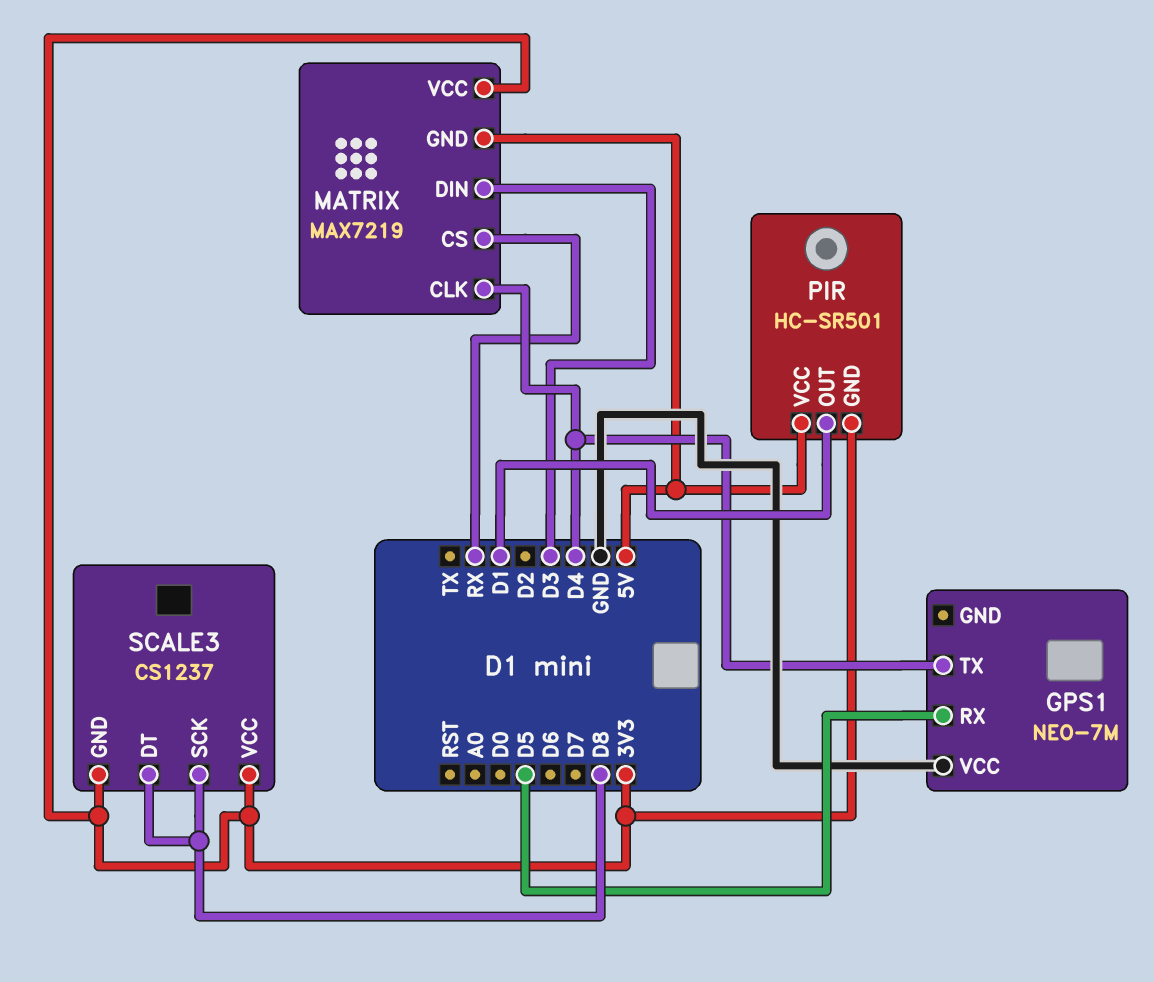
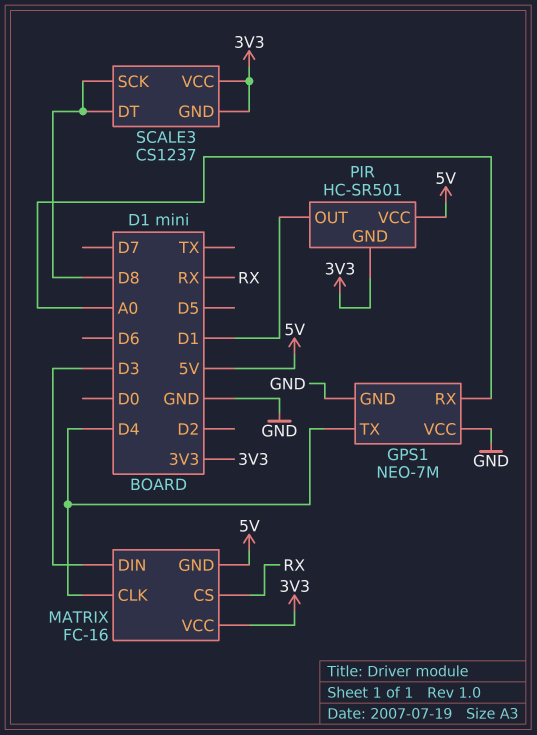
GPS1 pin GND: none -> GND
GPS1 pin RX: D5 -> A0
MATRIX: MAX7219 -> FC-16

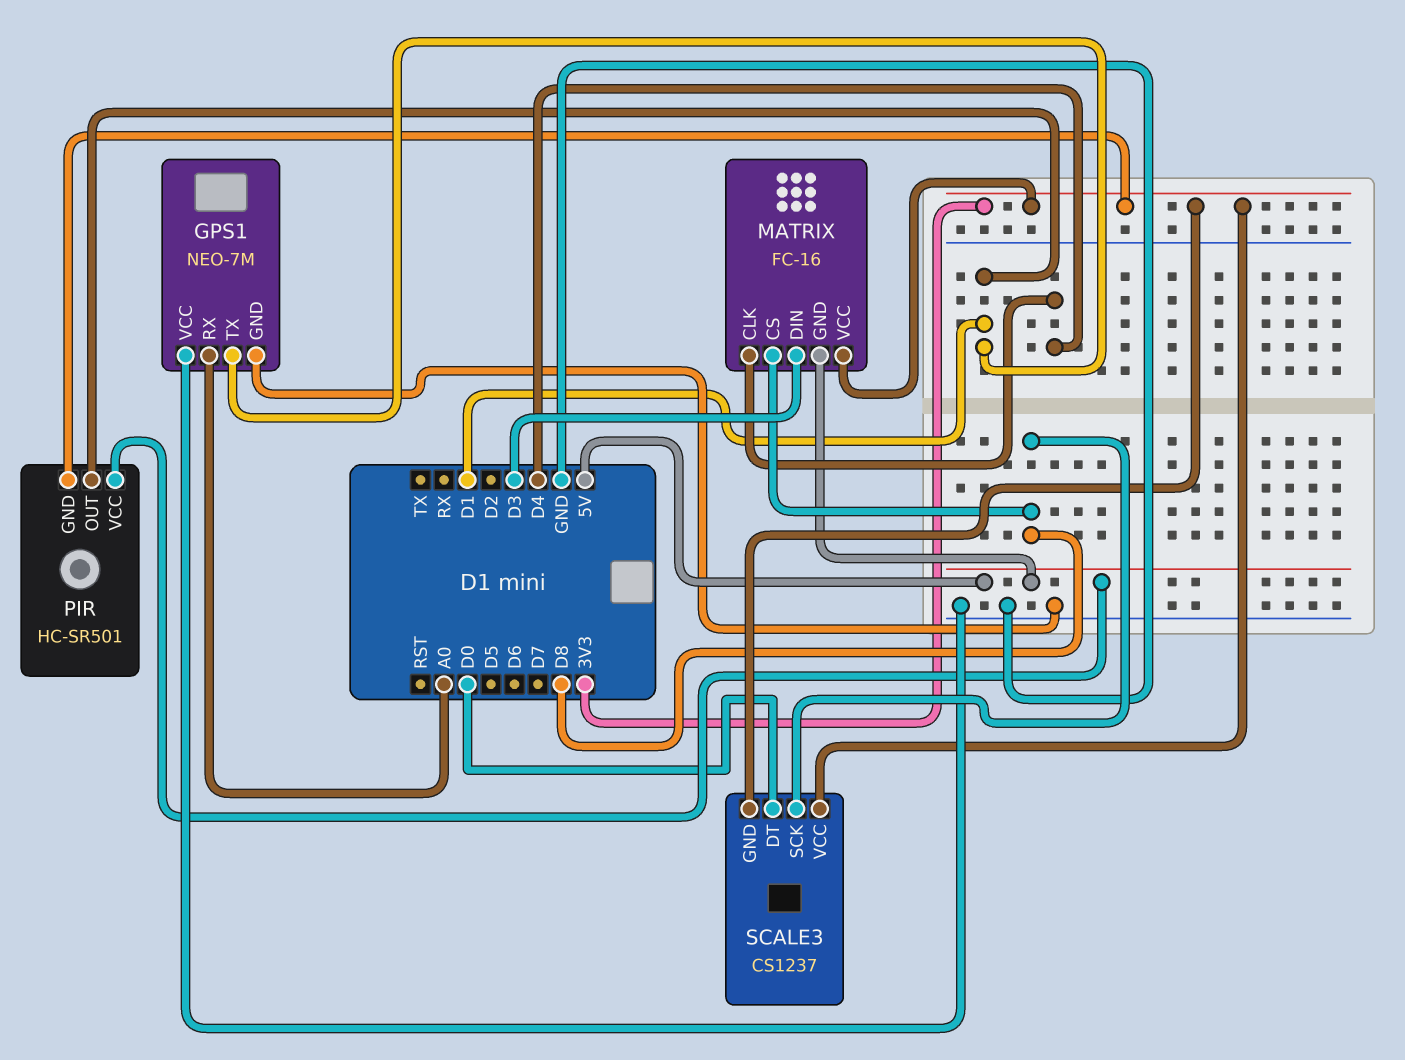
GPS1 pin TX: D4 -> D1
MATRIX pin CS: RX -> D8
SCALE3 pin DT: D8 -> D0

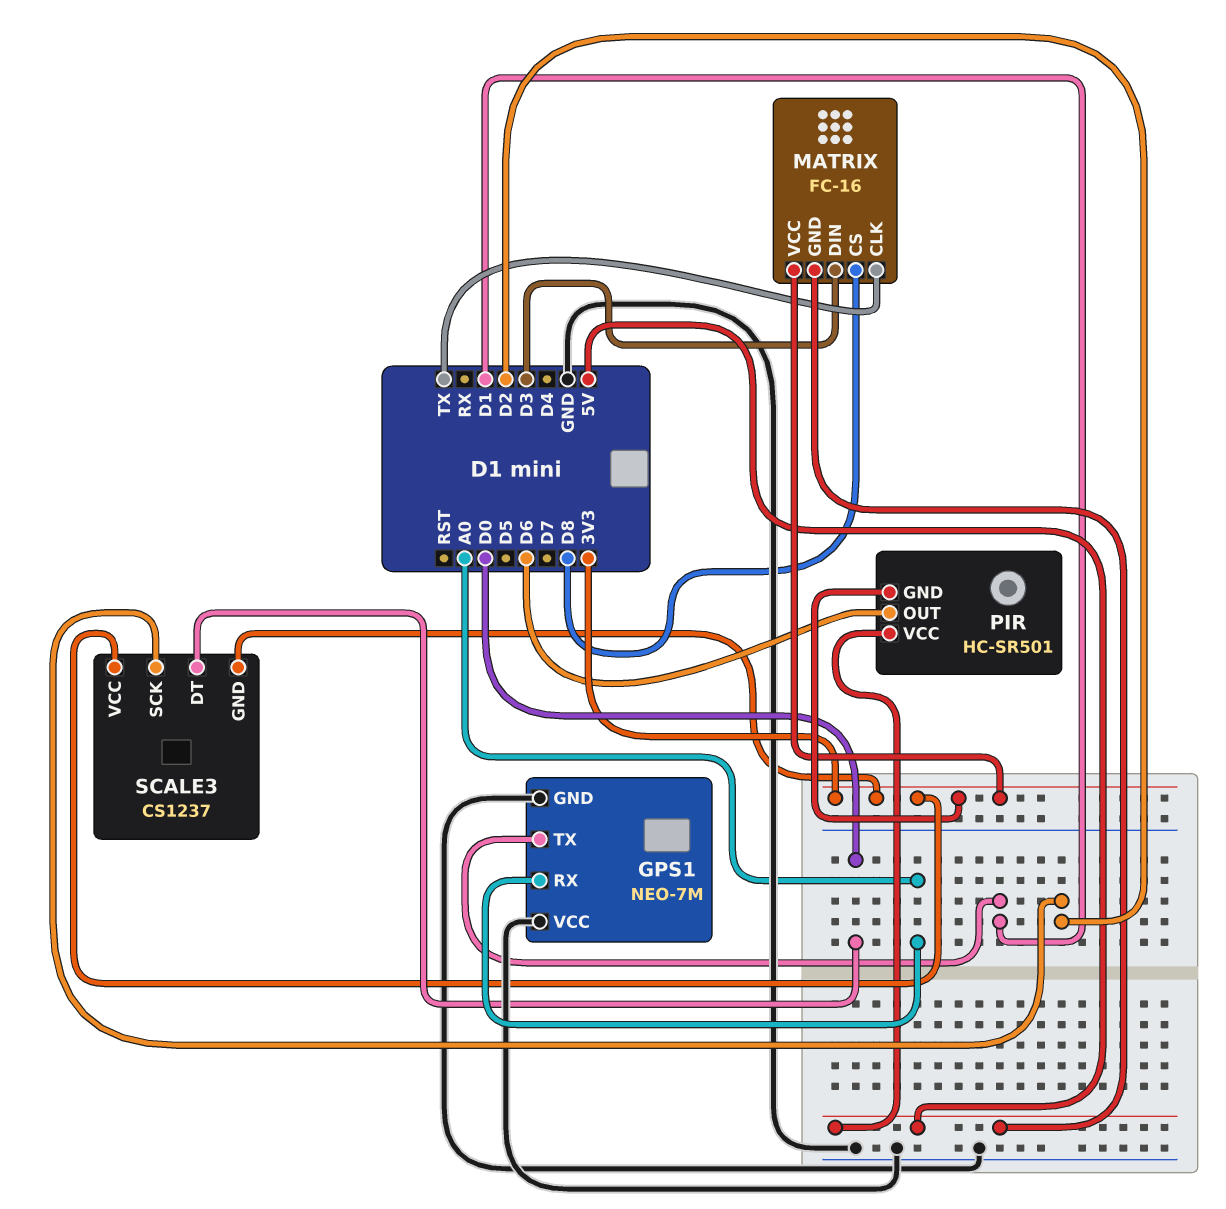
MATRIX pin CLK: D4 -> TX
PIR pin OUT: D1 -> D6
SCALE3 pin SCK: D8 -> D2

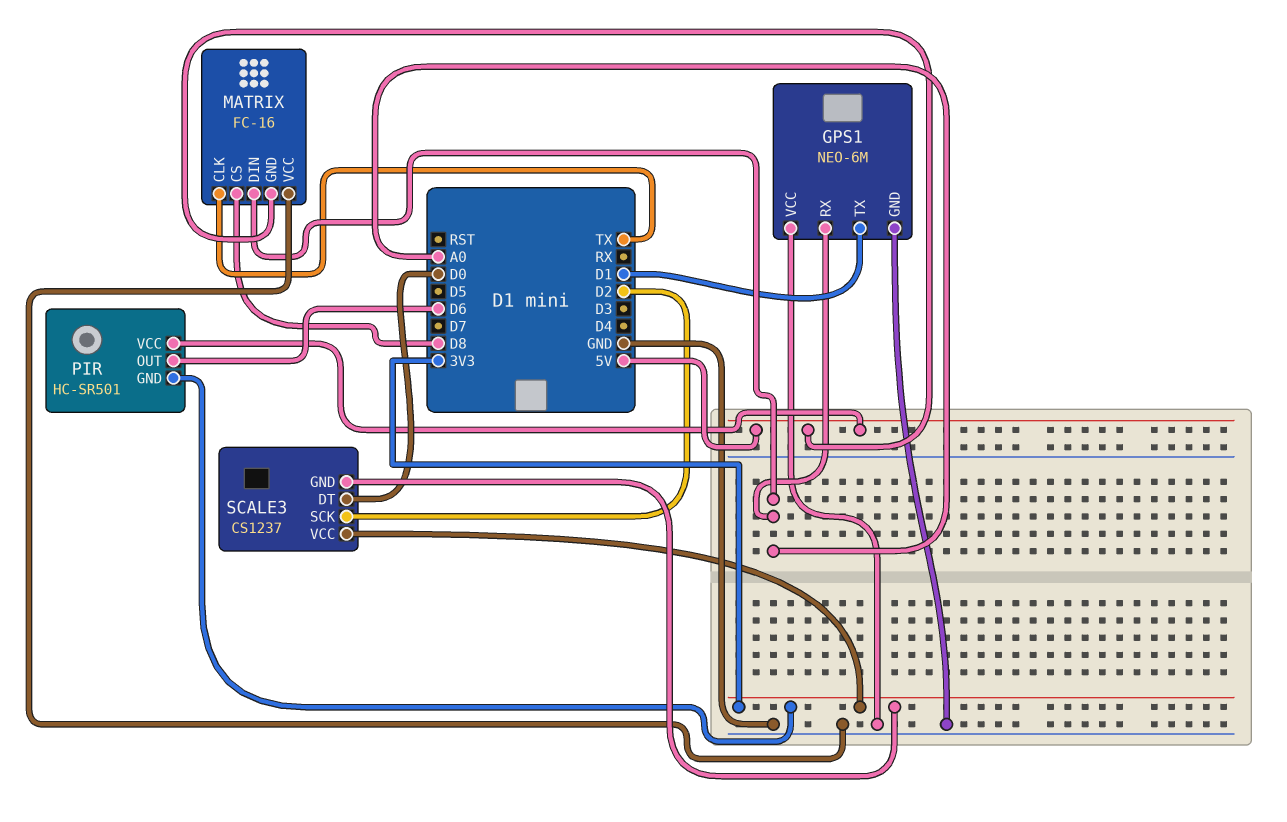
GPS1: NEO-7M -> NEO-6M
MATRIX pin DIN: D3 -> A0
MATRIX pin VCC: 3V3 -> GND

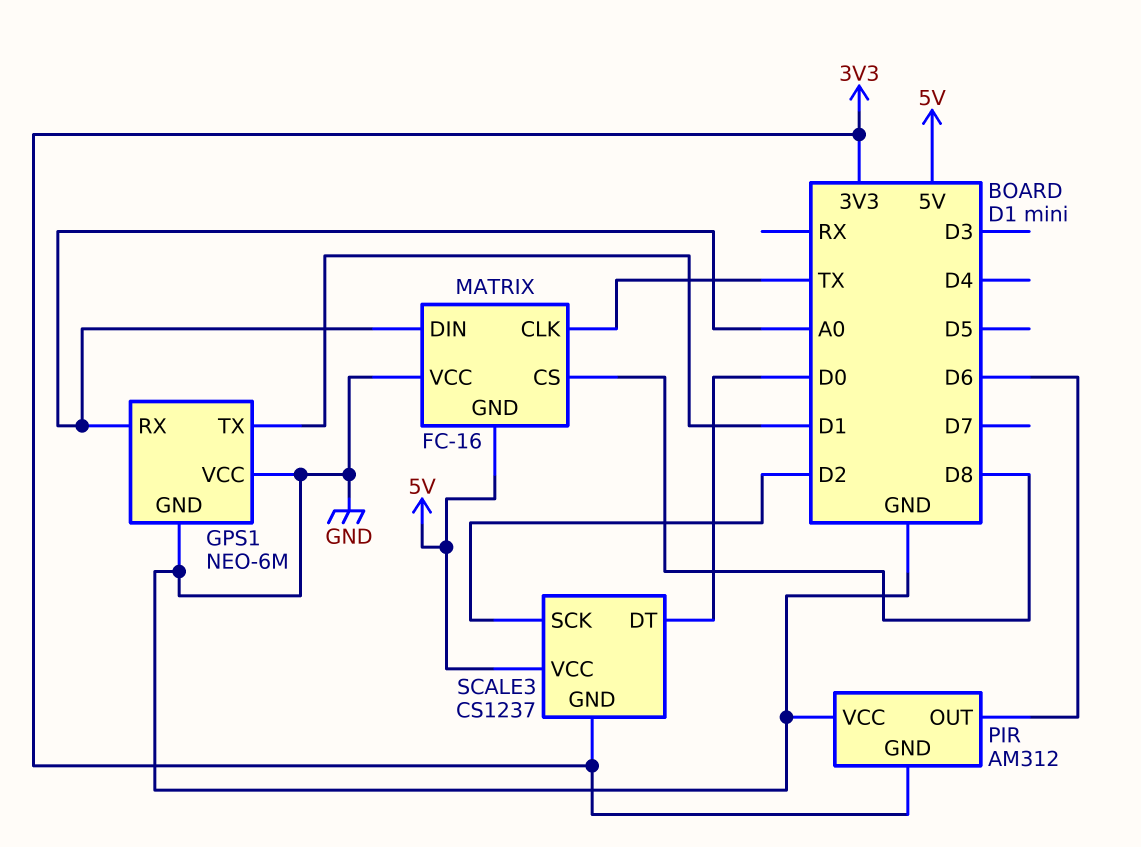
PIR: HC-SR501 -> AM312
PIR pin VCC: 5V -> GND
SCALE3 pin VCC: 3V3 -> 5V

